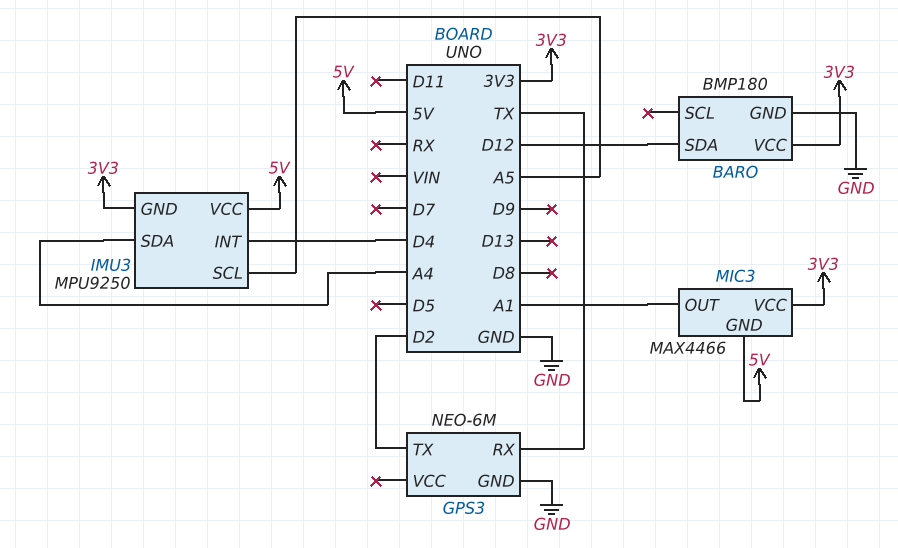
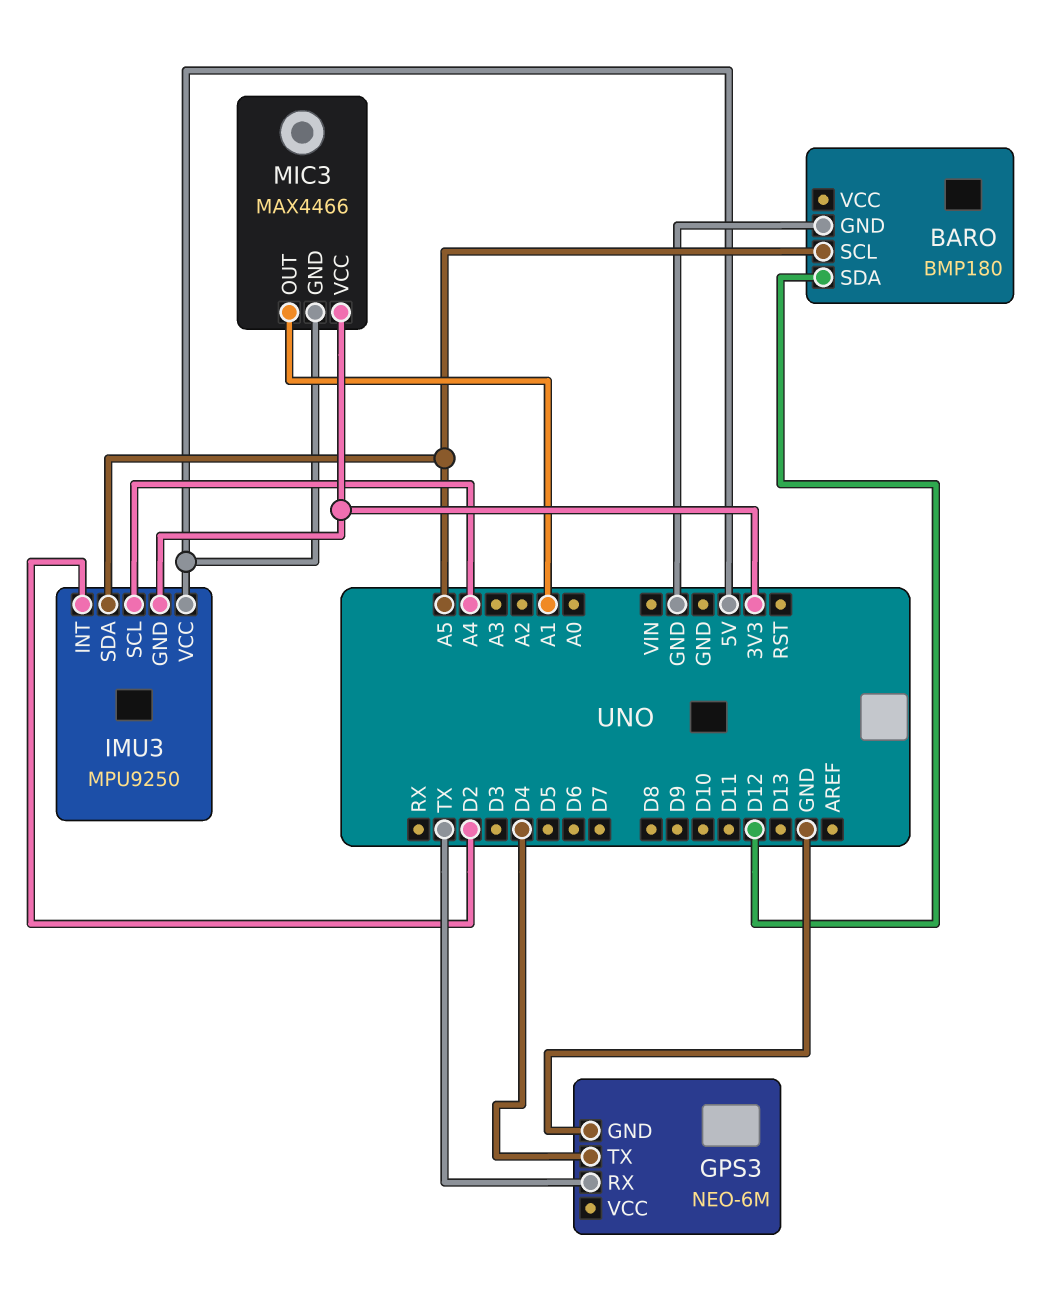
BARO pin SCL: none -> A5
BARO pin VCC: 3V3 -> none
GPS3 pin TX: D2 -> D4
IMU3 pin INT: D4 -> D2
IMU3 pin SCL: A5 -> A4
IMU3 pin SDA: A4 -> A5

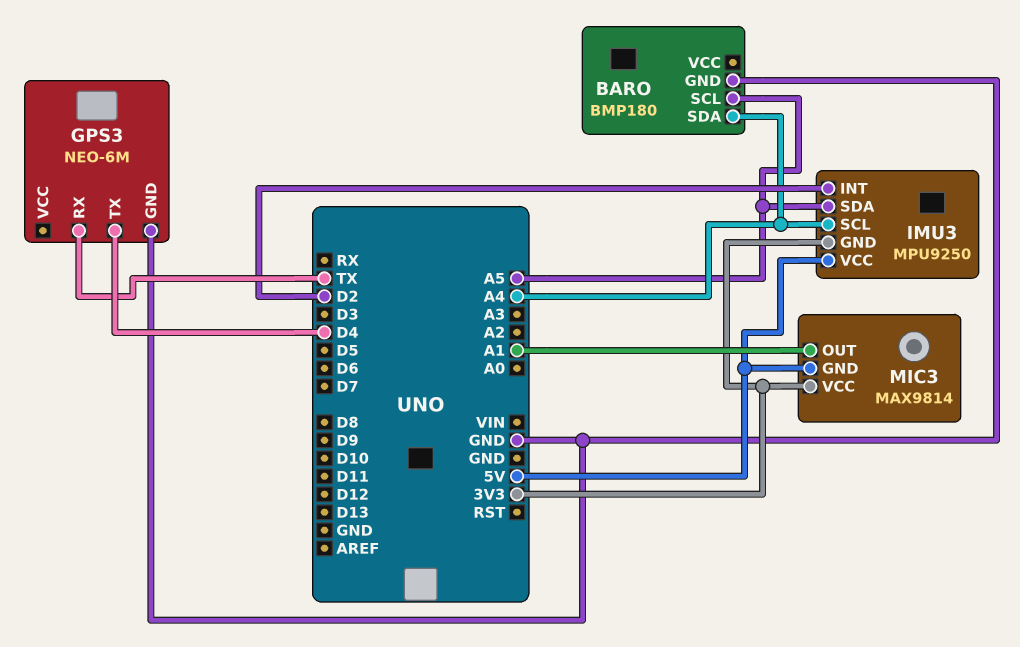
BARO pin SDA: D12 -> A4
MIC3: MAX4466 -> MAX9814

